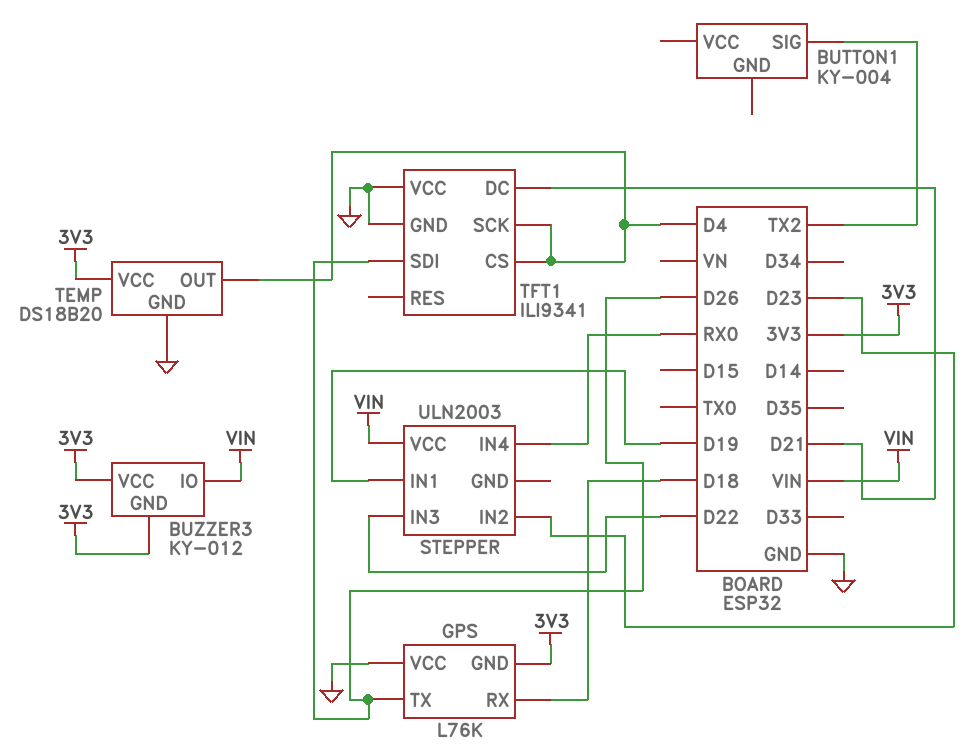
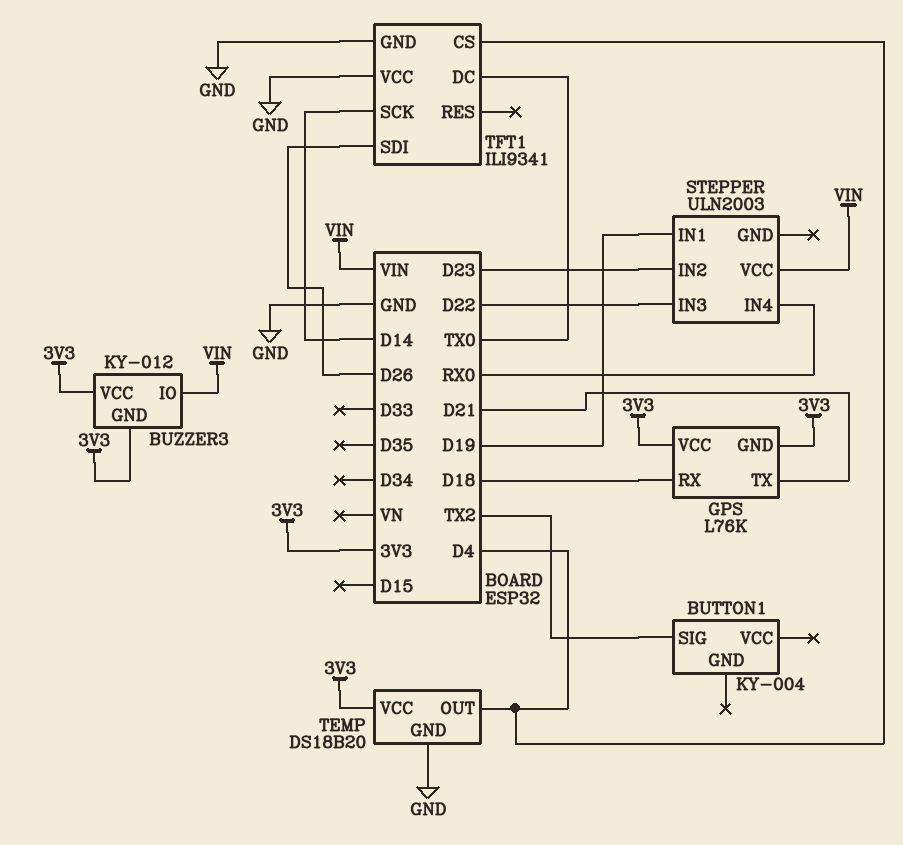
GPS pin TX: D26 -> D21
GPS pin VCC: GND -> 3V3
TFT1 pin DC: D21 -> TX0
TFT1 pin SCK: D4 -> D14

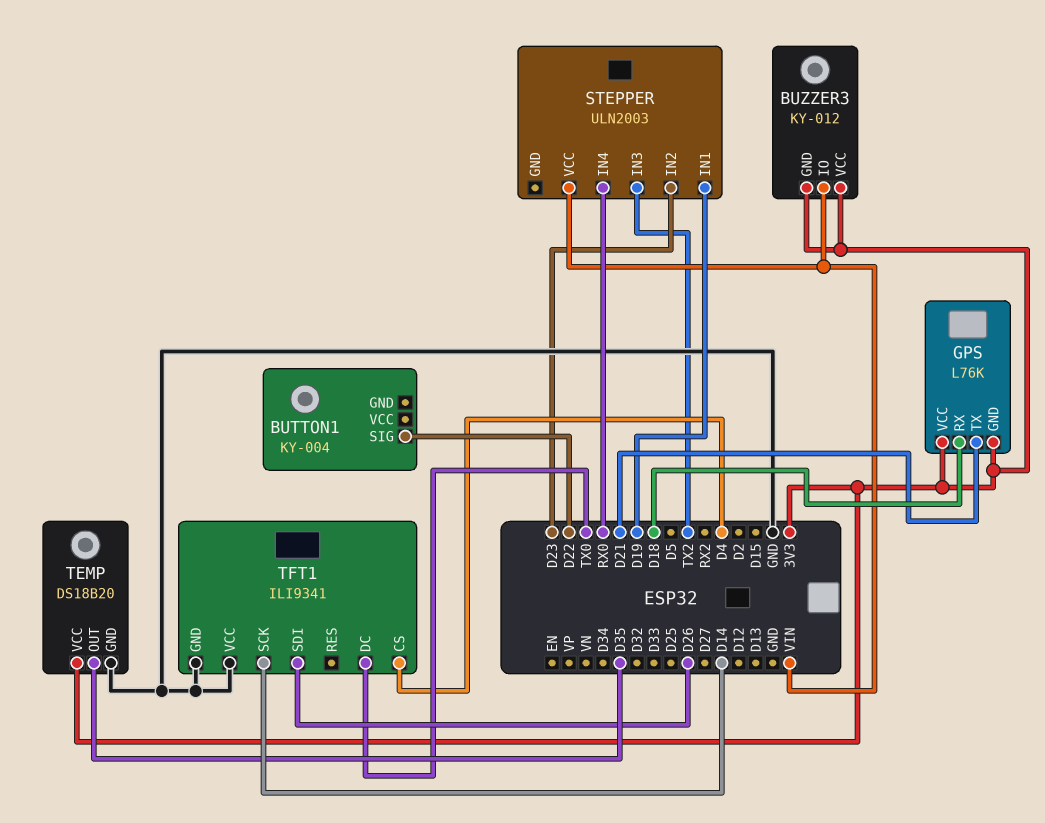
BUTTON1 pin SIG: TX2 -> D22
STEPPER pin IN3: D22 -> TX2
TEMP pin OUT: D4 -> D35

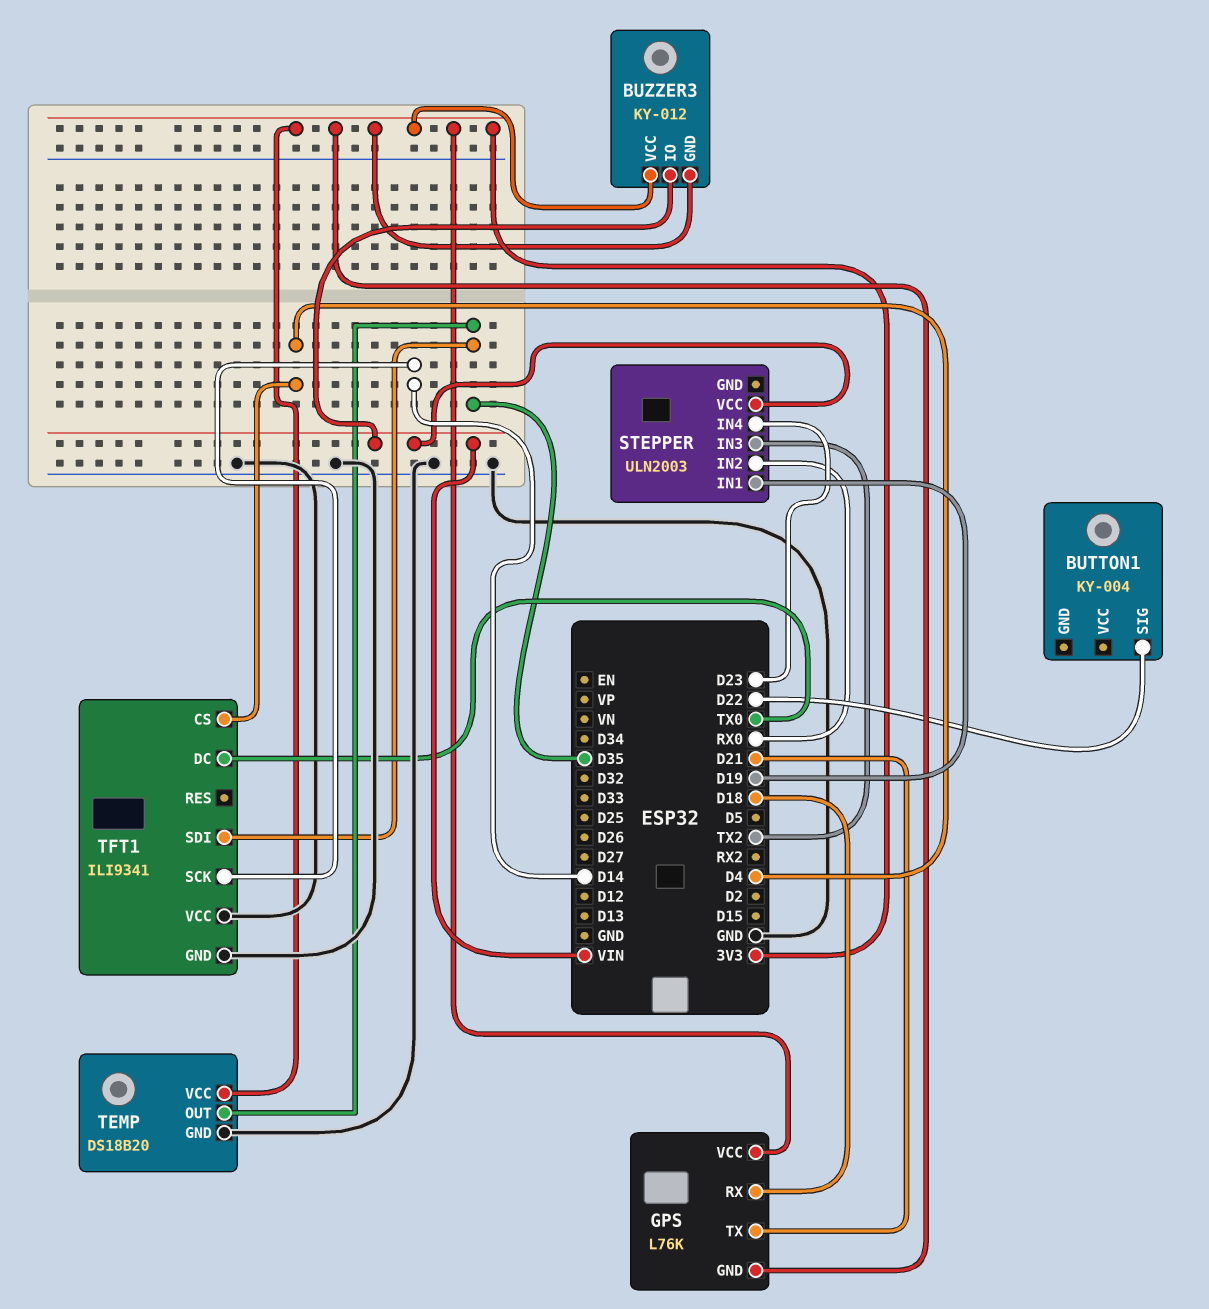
STEPPER pin IN2: D23 -> RX0
STEPPER pin IN4: RX0 -> D23
TFT1 pin SDI: D26 -> D35

